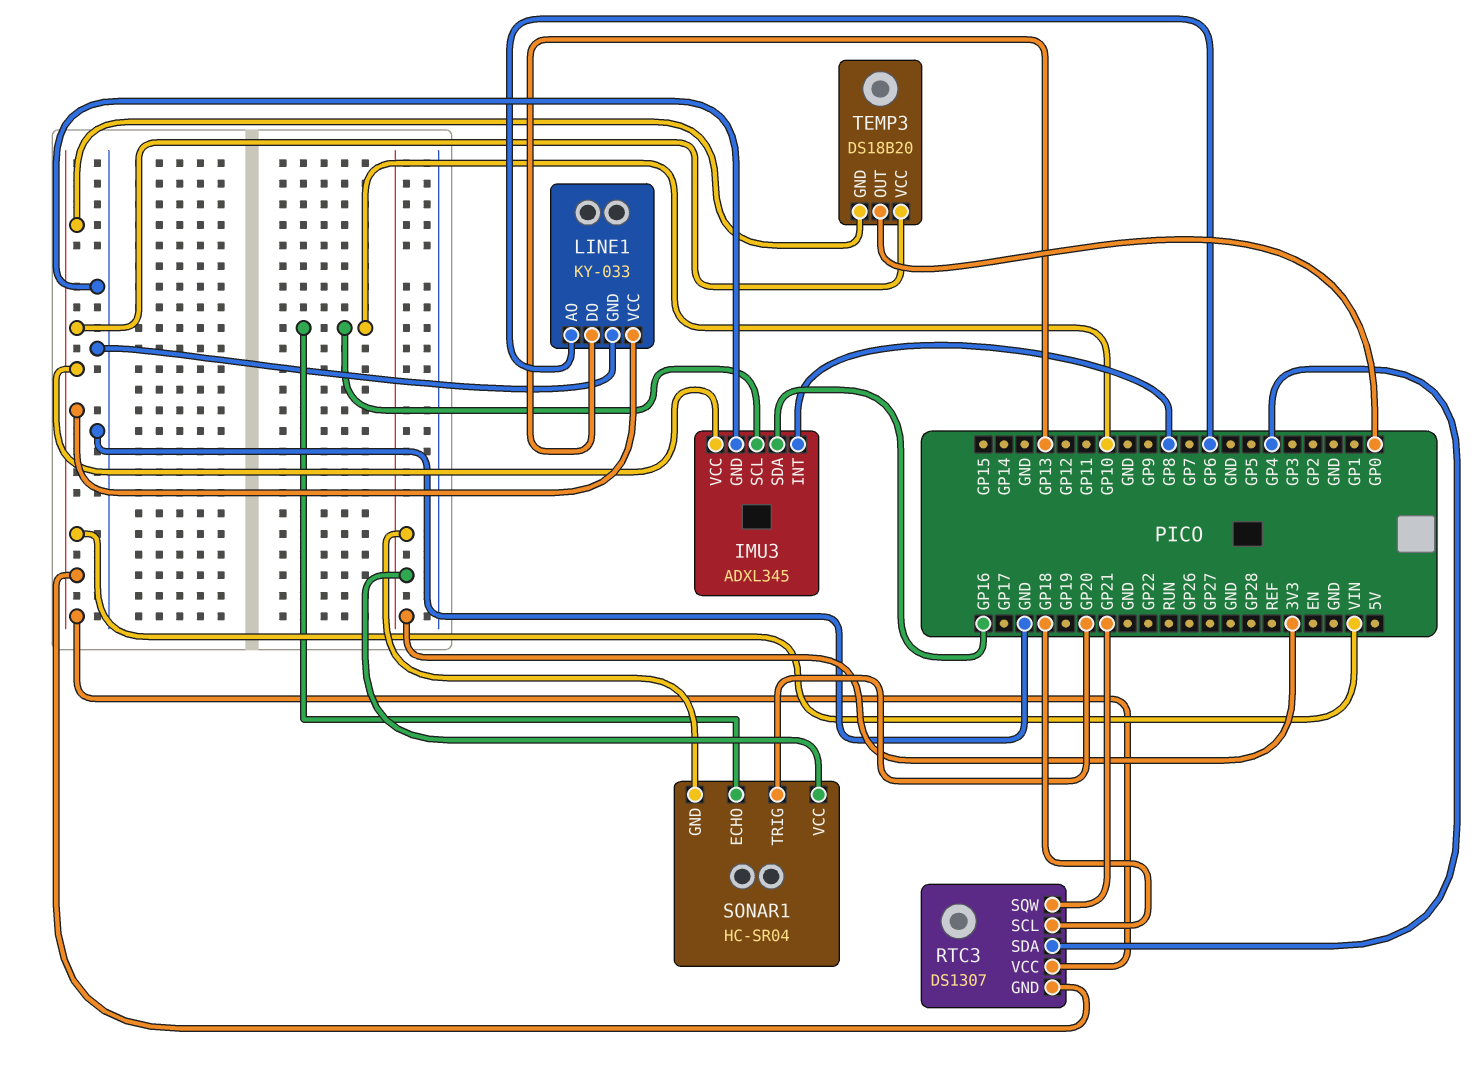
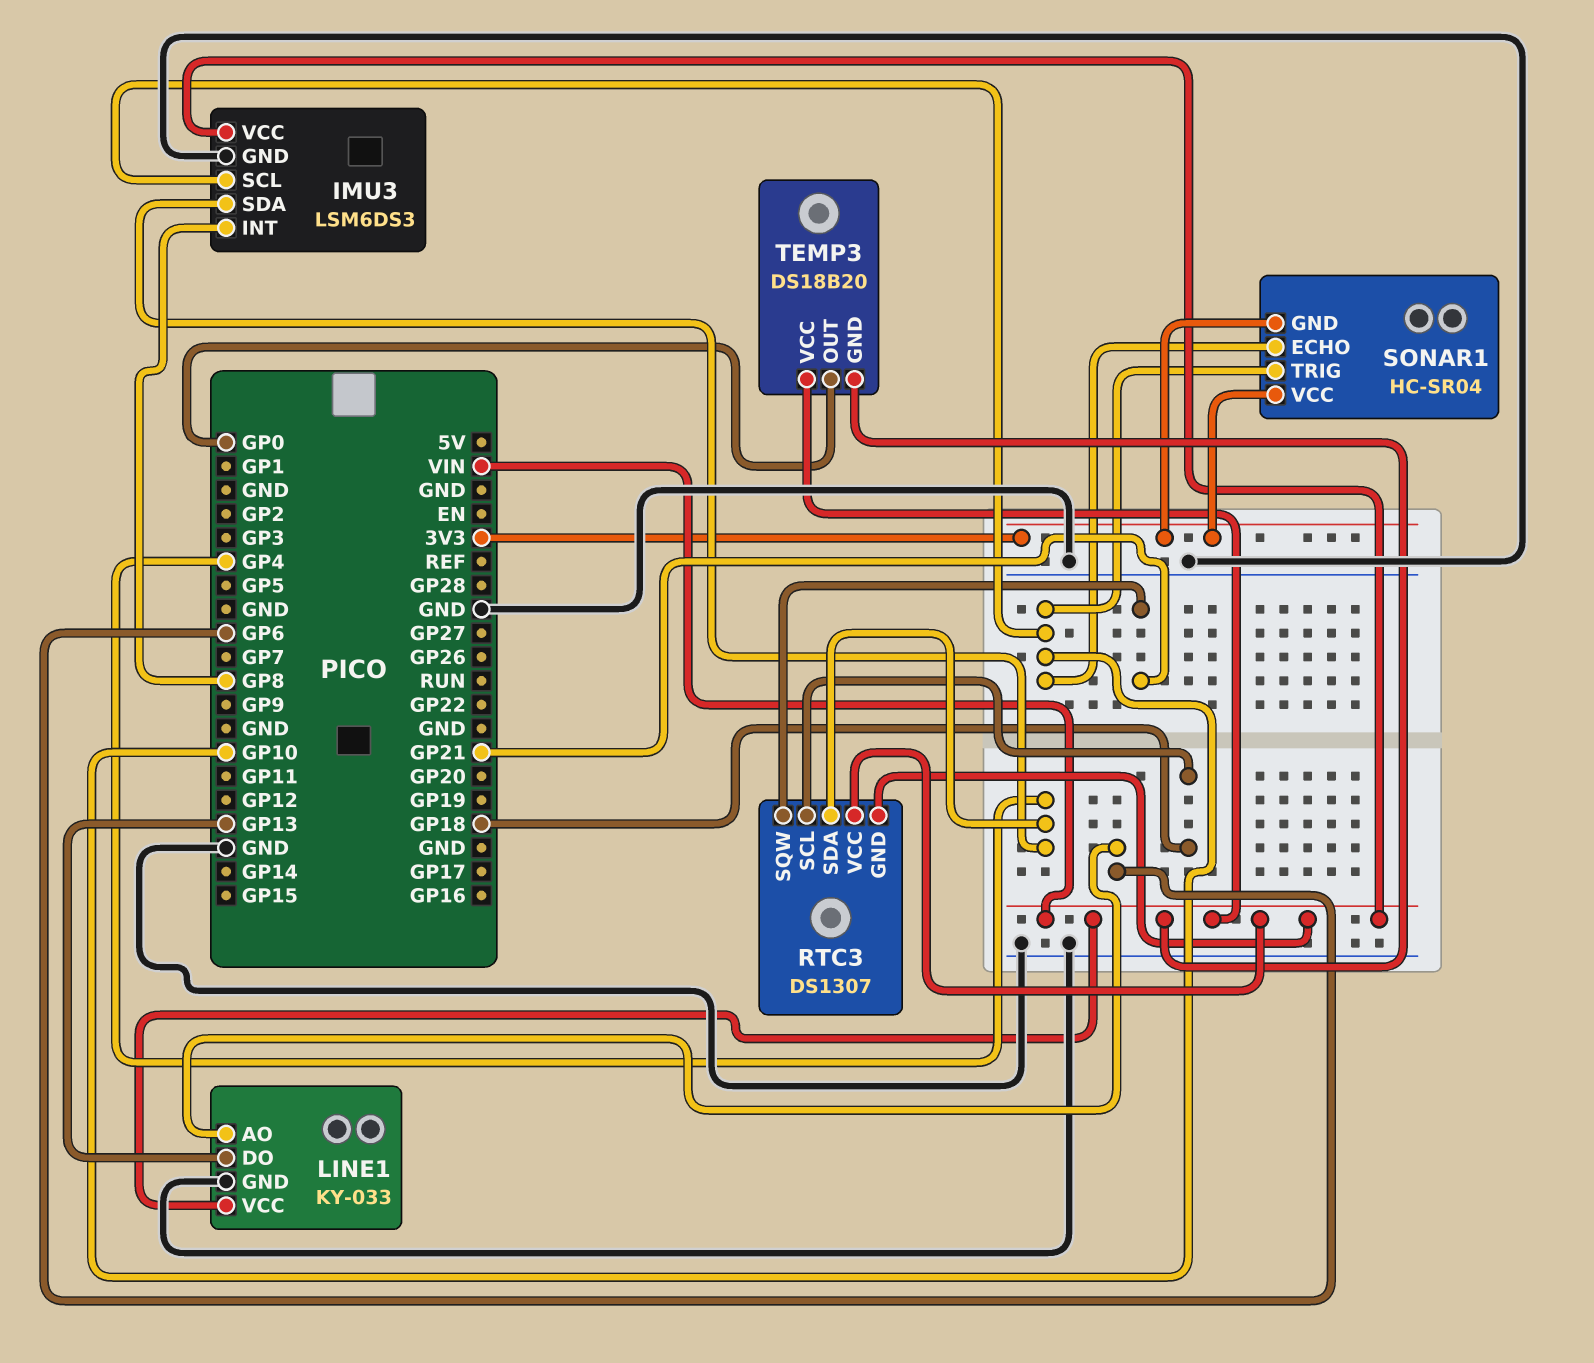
IMU3: ADXL345 -> LSM6DS3
IMU3 pin SDA: GP16 -> GP4
SONAR1 pin TRIG: GP20 -> GP10

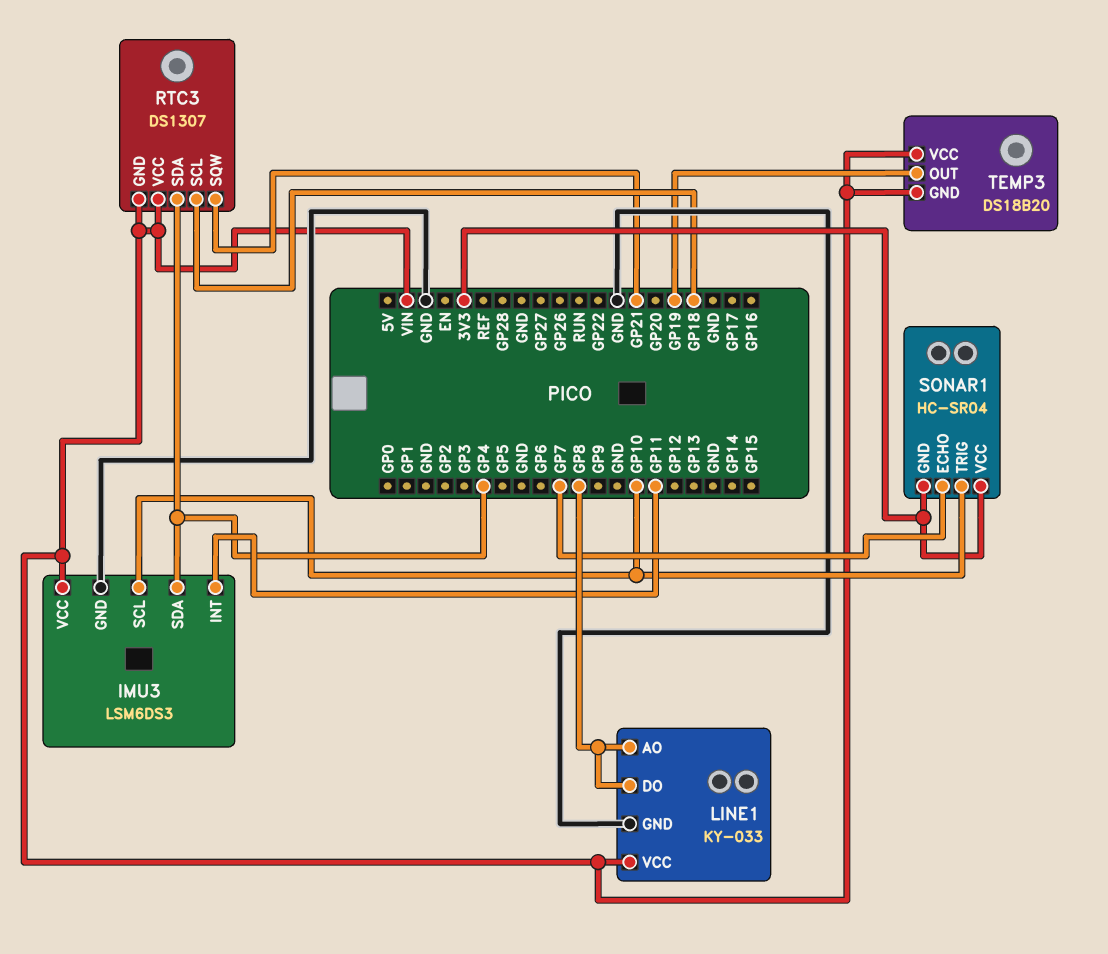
IMU3 pin INT: GP8 -> GP11
LINE1 pin AO: GP6 -> GP8
LINE1 pin DO: GP13 -> GP8
SONAR1 pin ECHO: GP10 -> GP7
TEMP3 pin OUT: GP0 -> GP19

